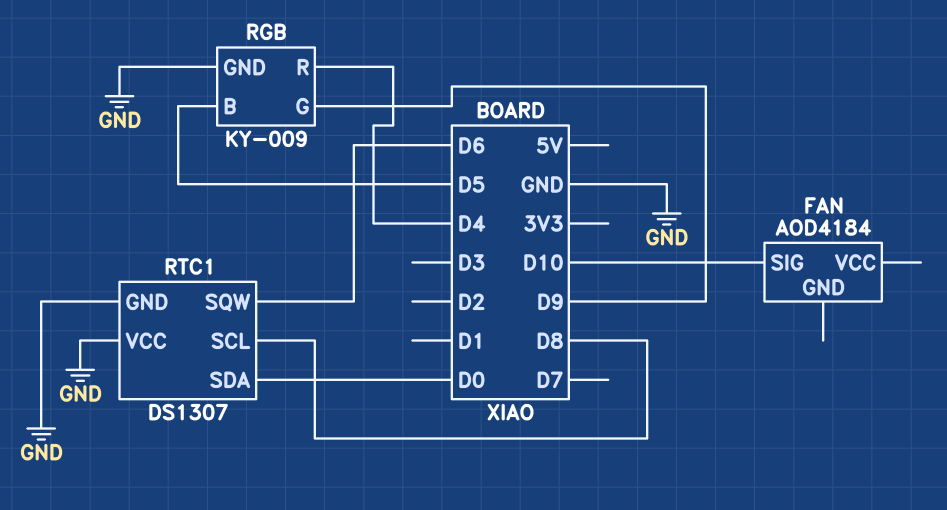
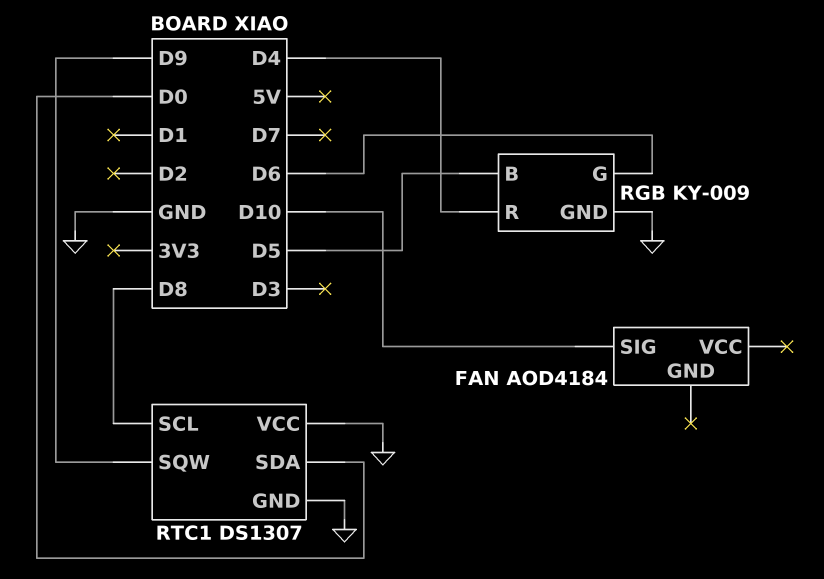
RGB pin G: D9 -> D6
RTC1 pin SQW: D6 -> D9

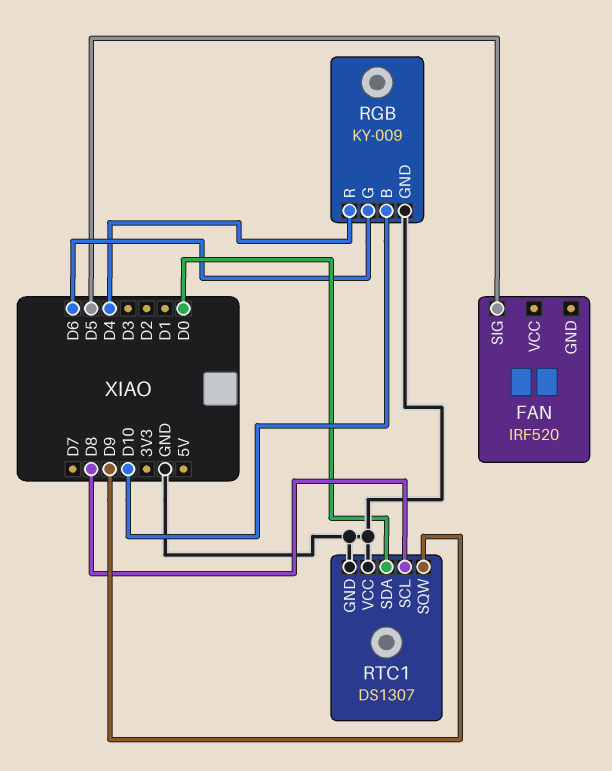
FAN: AOD4184 -> IRF520
FAN pin SIG: D10 -> D5
RGB pin B: D5 -> D10

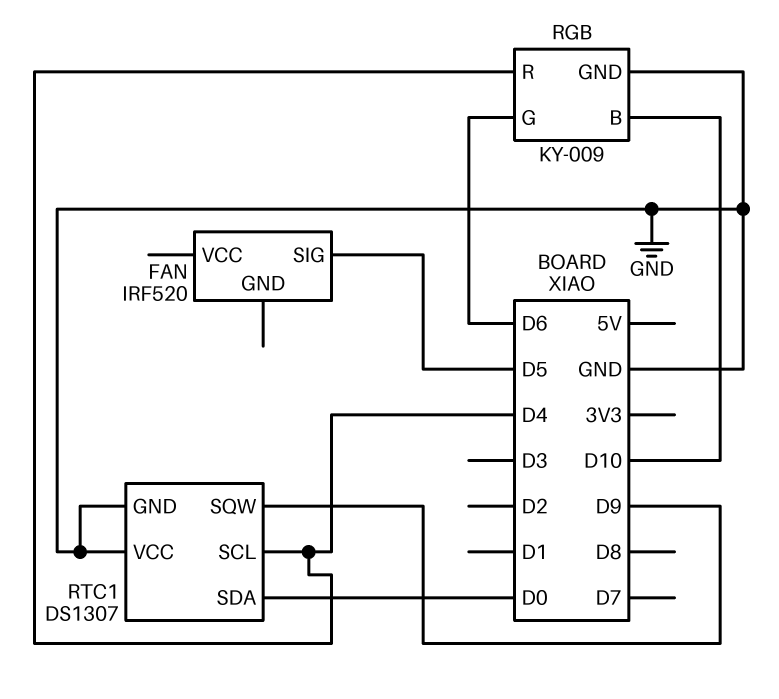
RTC1 pin SCL: D8 -> D4

